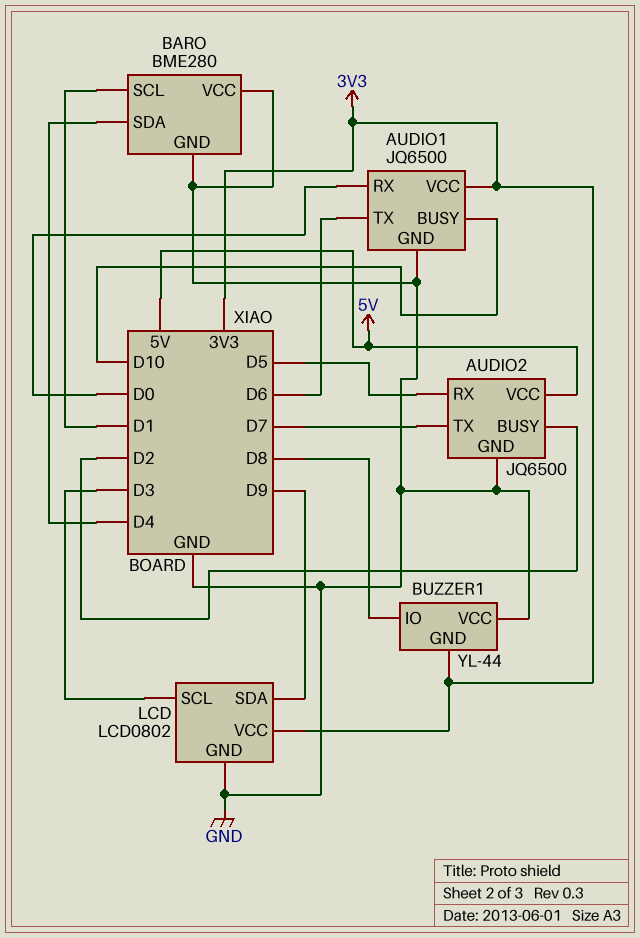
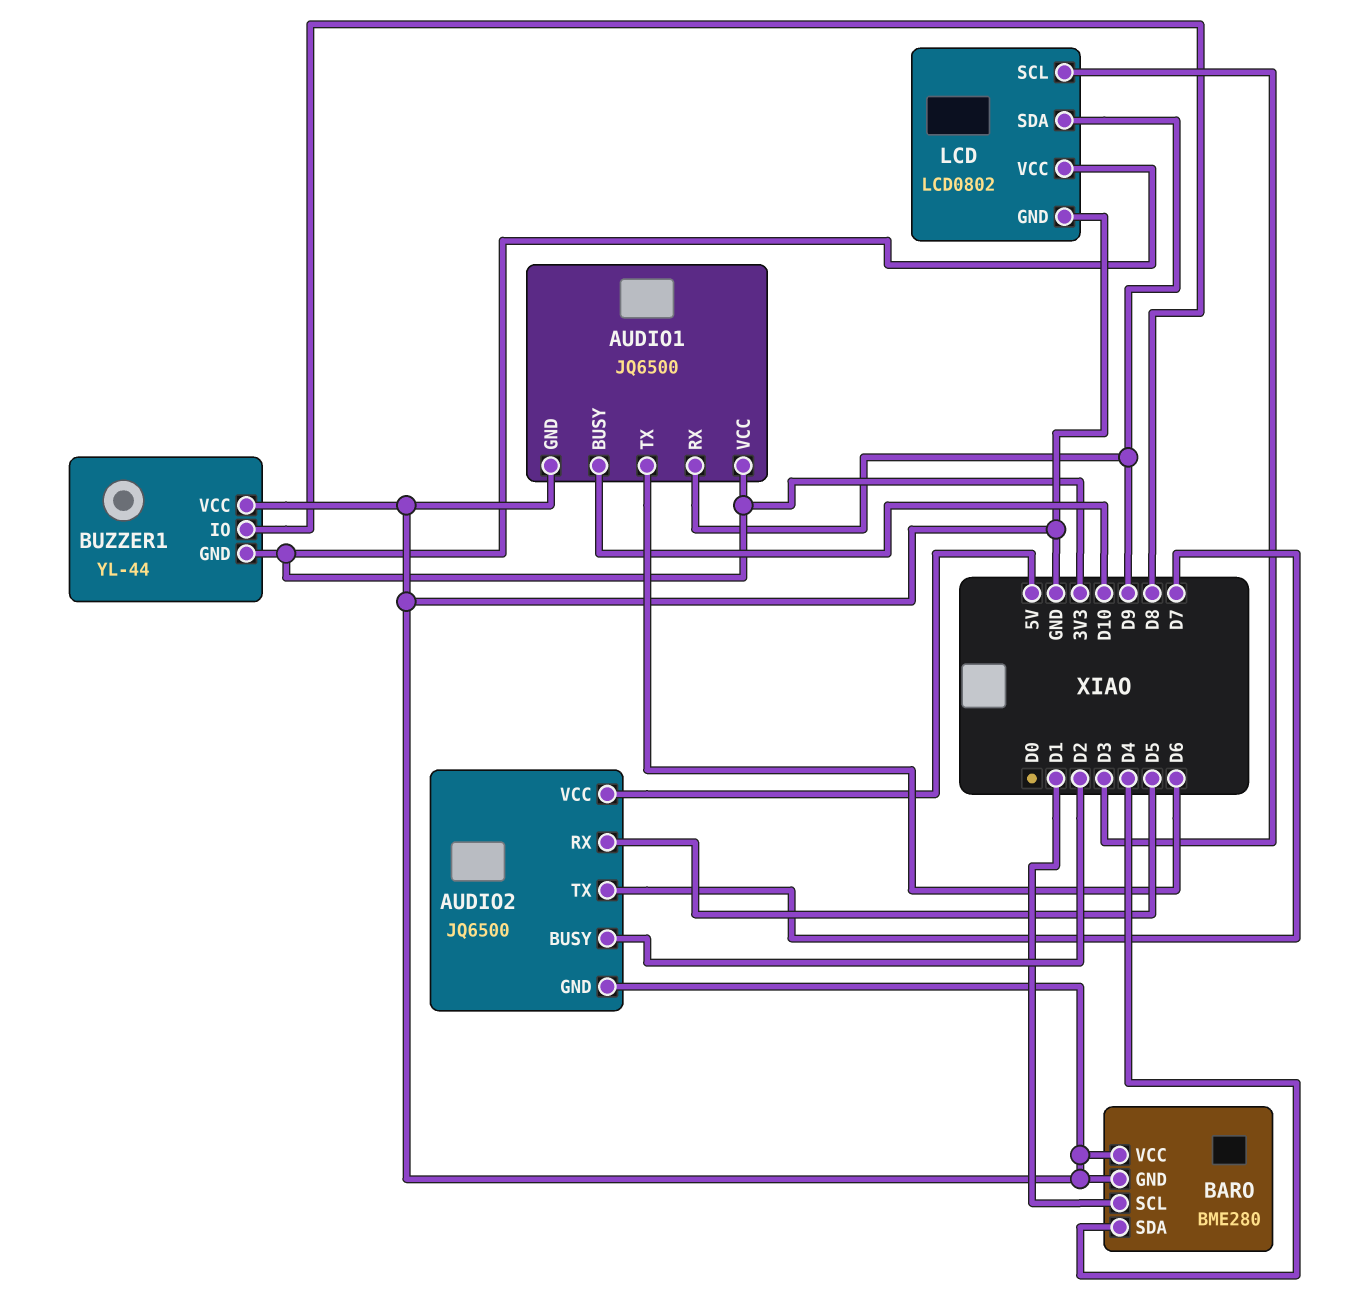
AUDIO1 pin RX: D0 -> D9

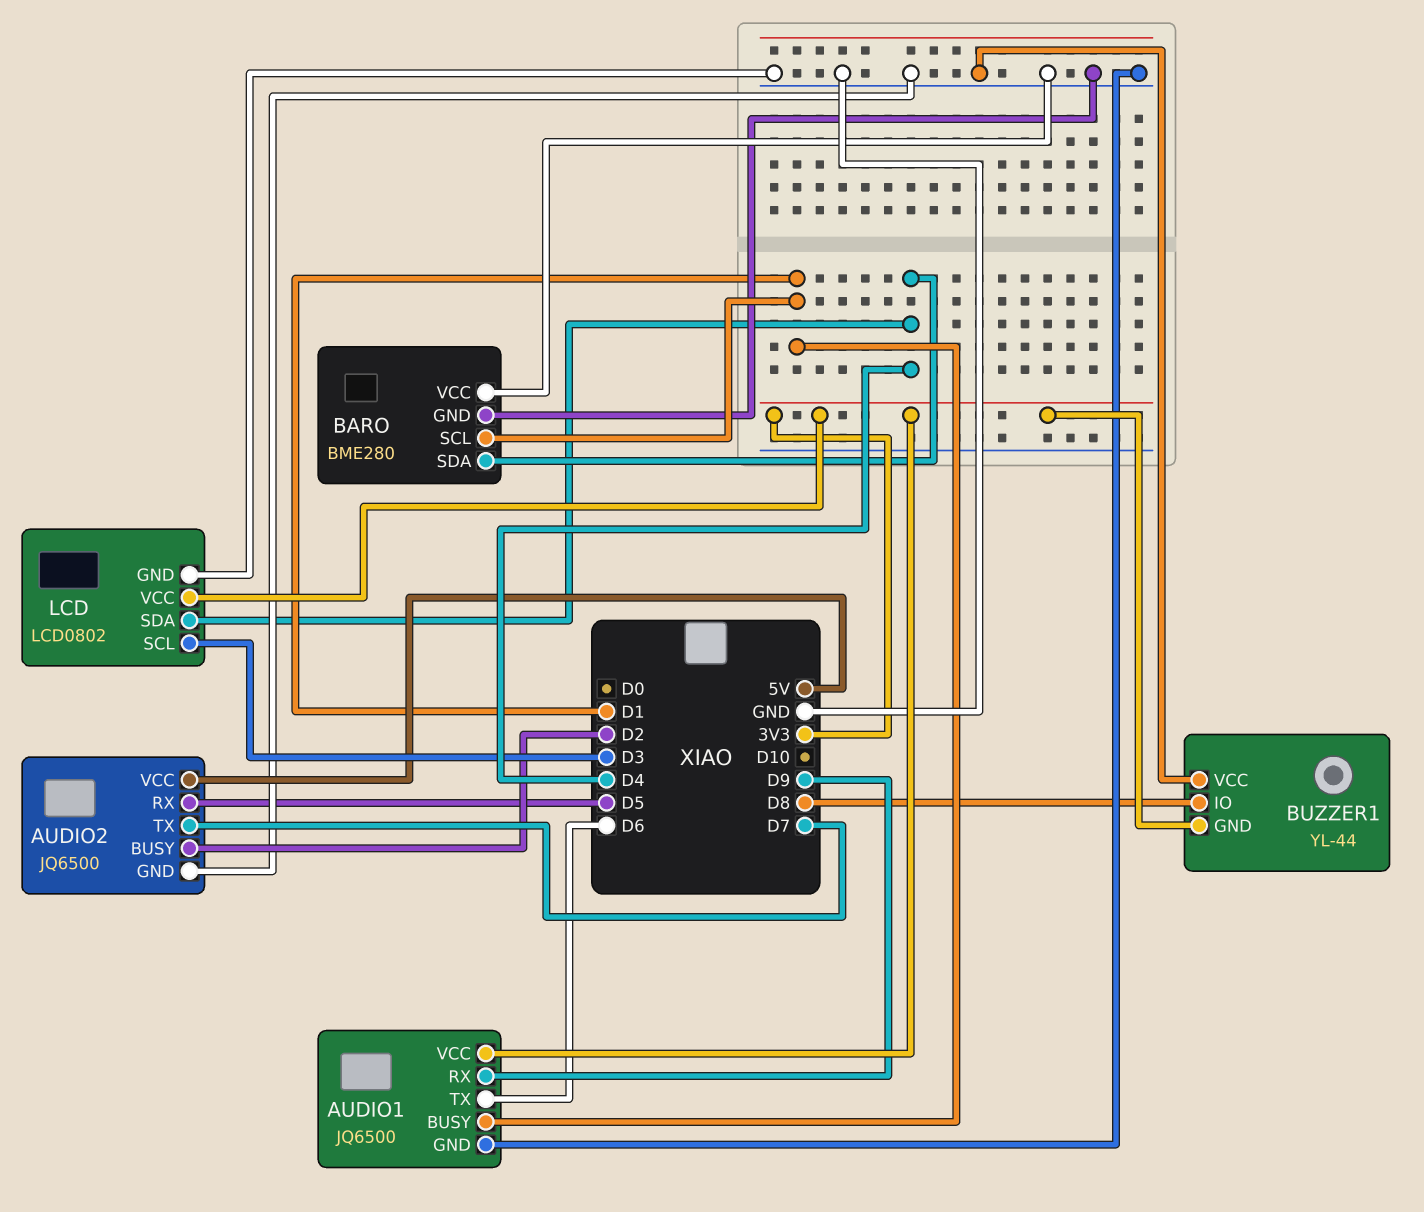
AUDIO1 pin BUSY: D10 -> D1
LCD pin SDA: D9 -> D4

